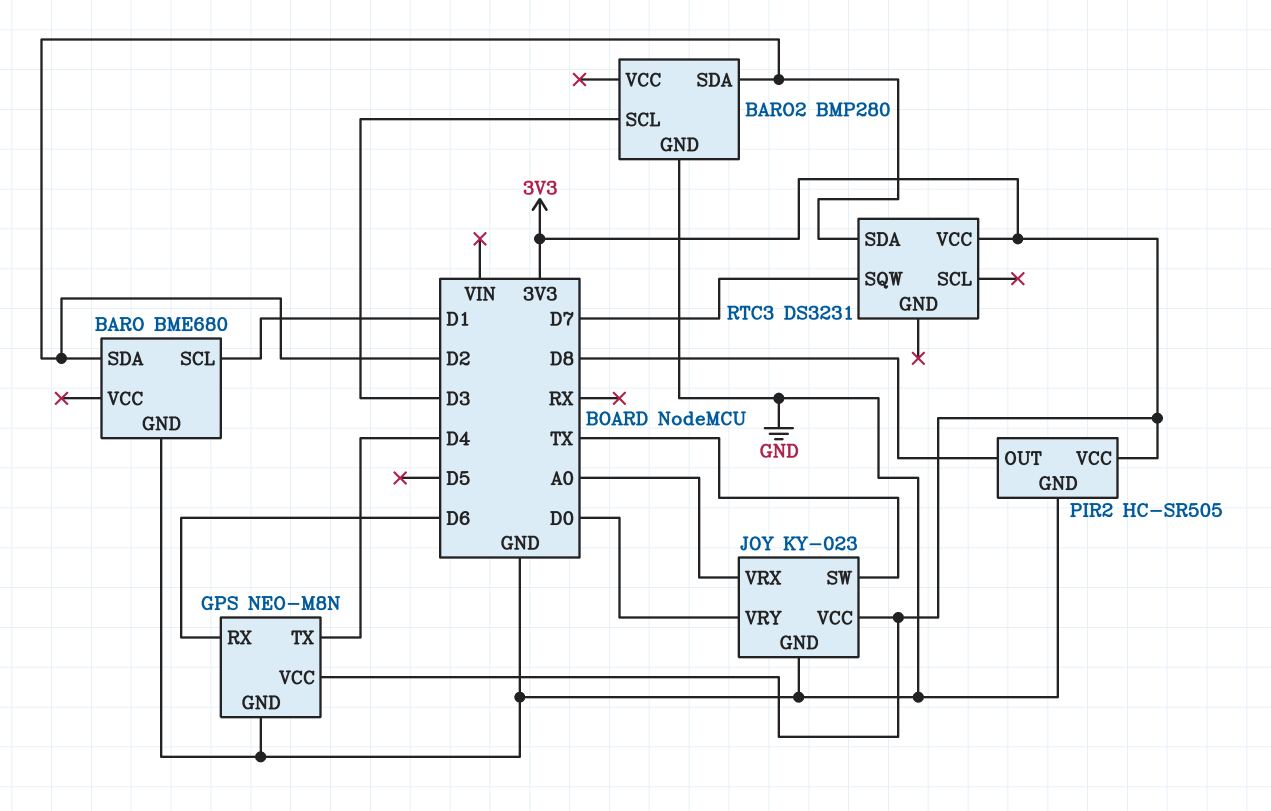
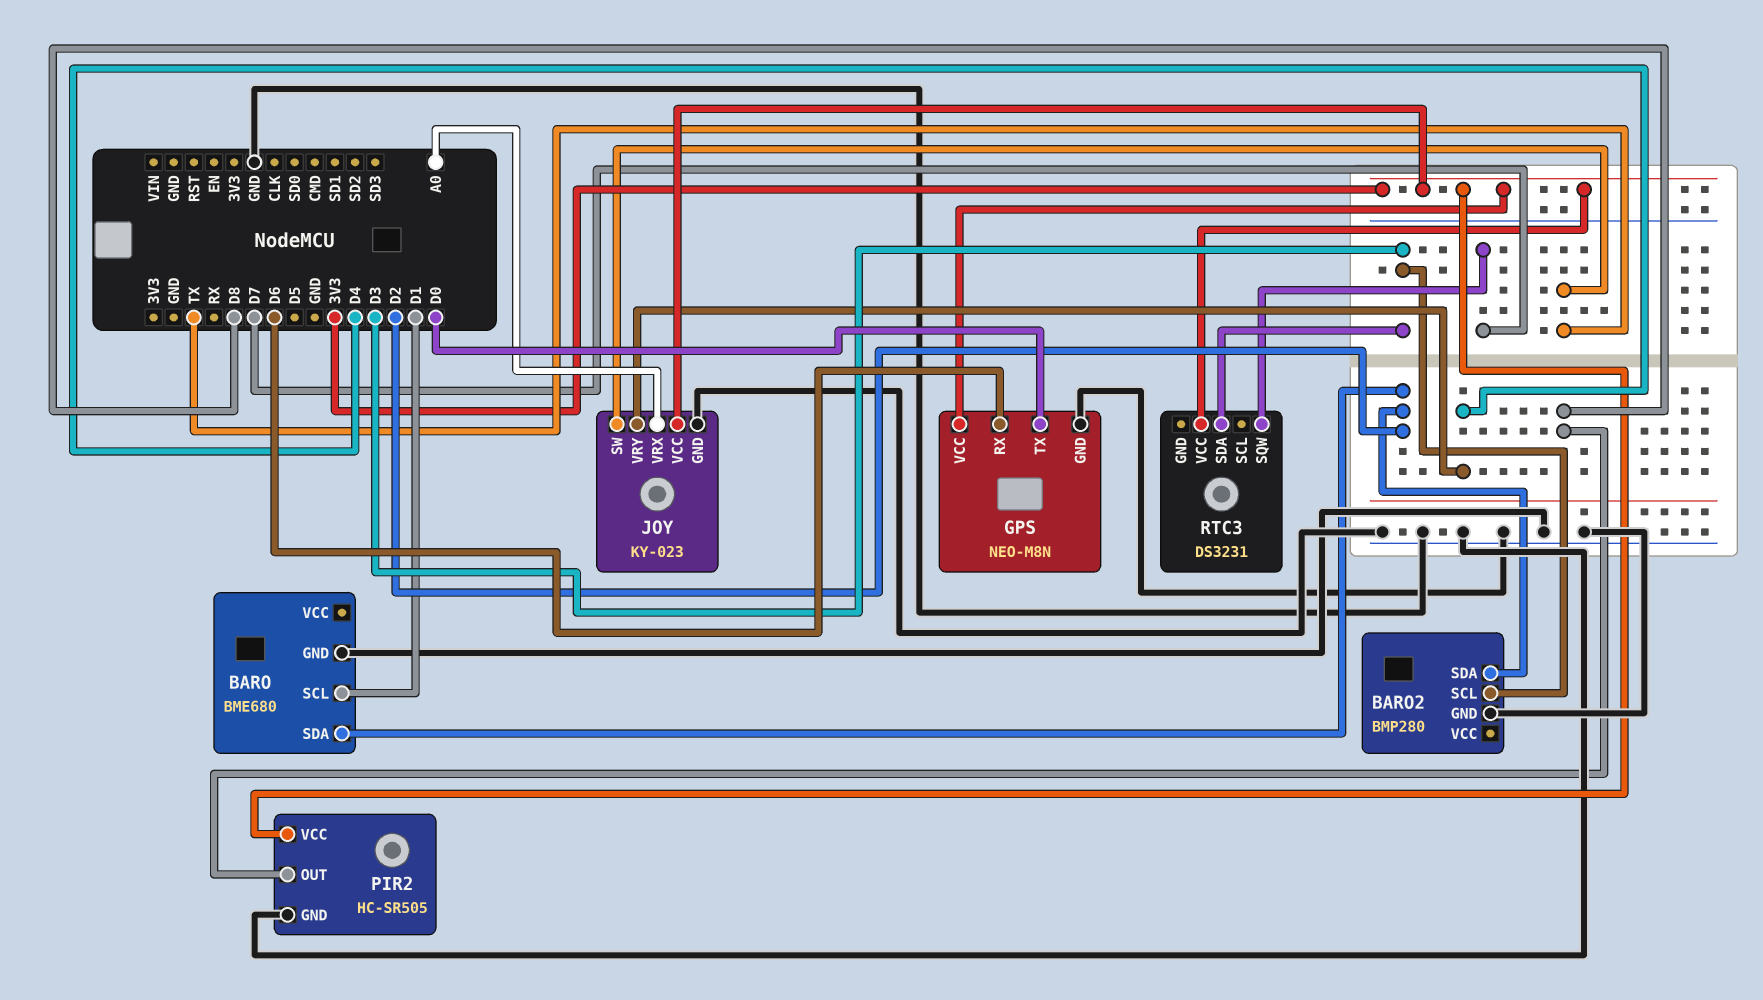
GPS pin TX: D4 -> D0
JOY pin VRY: D0 -> D4
RTC3 pin SDA: D2 -> D3

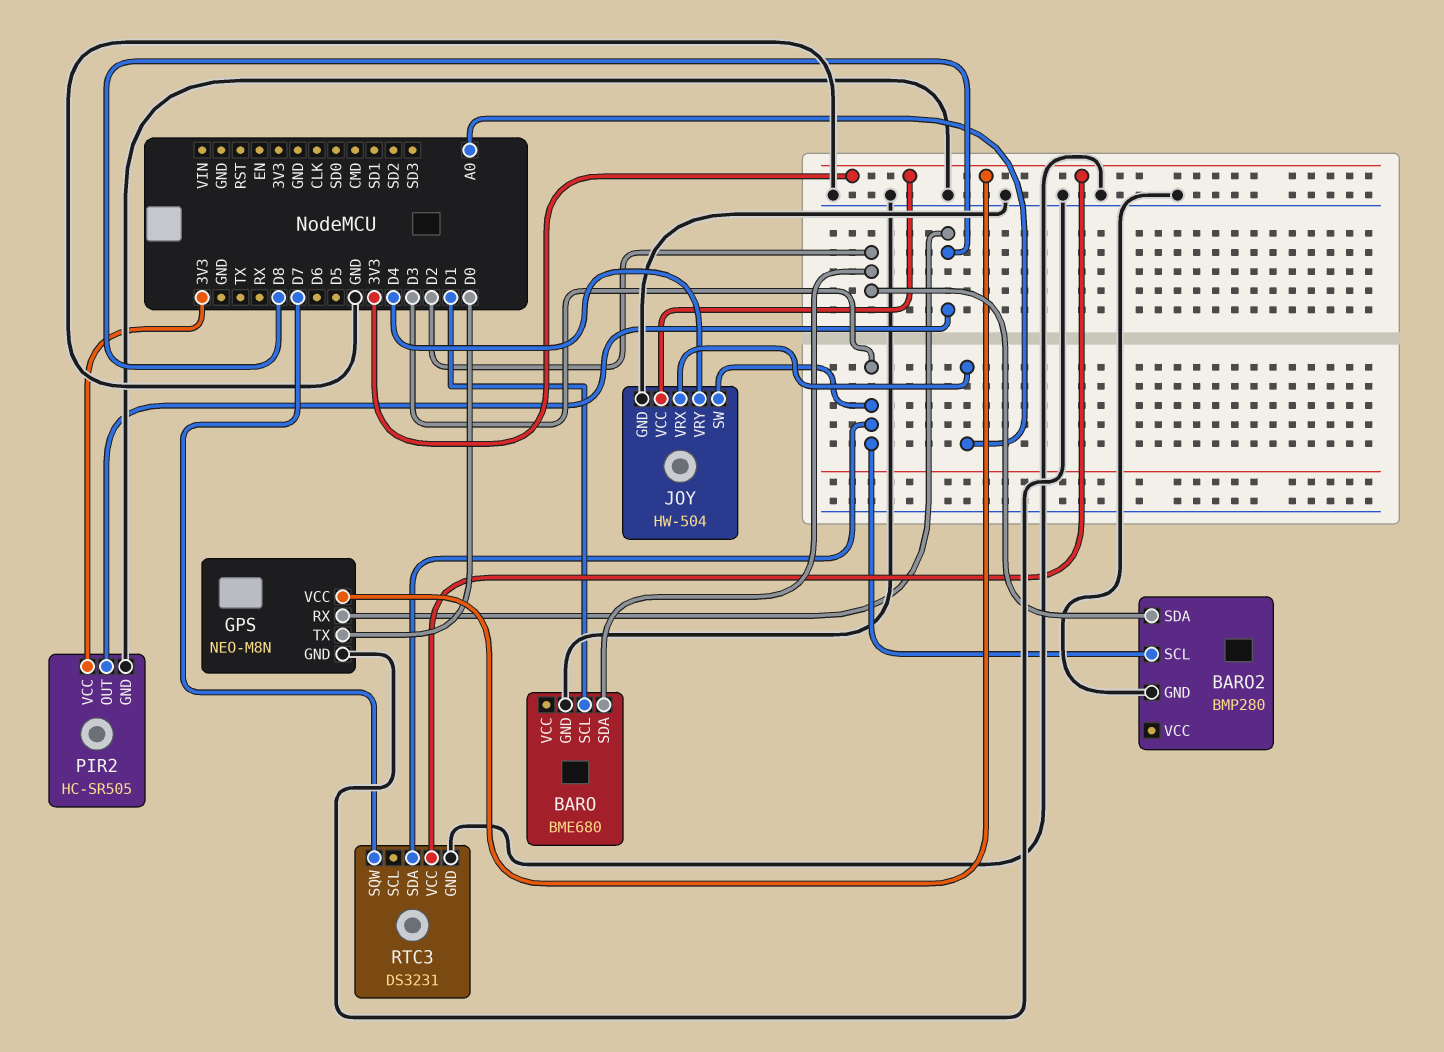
GPS pin RX: D6 -> D8
JOY: KY-023 -> HW-504
JOY pin SW: TX -> D3
RTC3 pin GND: none -> GND

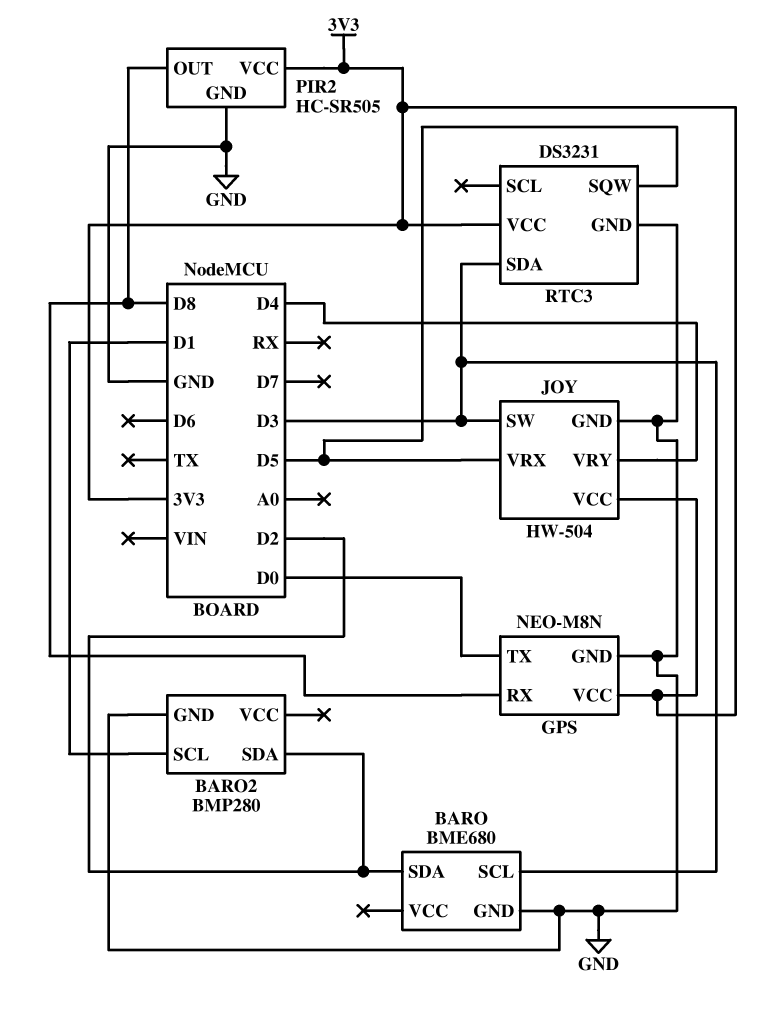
BARO pin SCL: D1 -> D3
BARO2 pin SCL: D3 -> D1
JOY pin VRX: A0 -> D5
RTC3 pin SQW: D7 -> D5

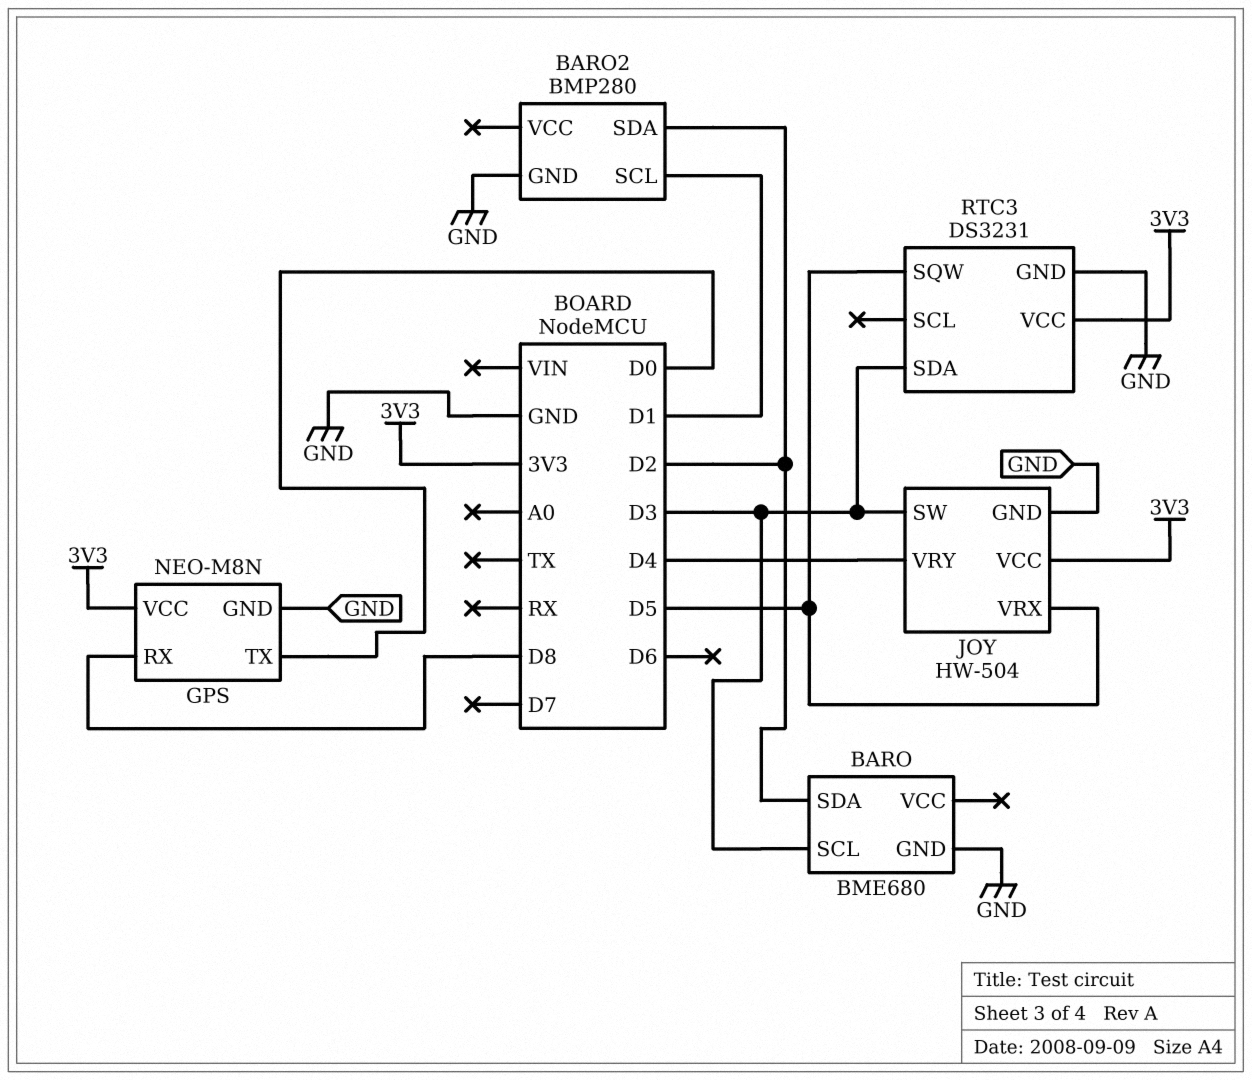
PIR2: HC-SR505 -> none
PIR2 pin GND: GND -> none
PIR2 pin OUT: D8 -> none
PIR2 pin VCC: 3V3 -> none

